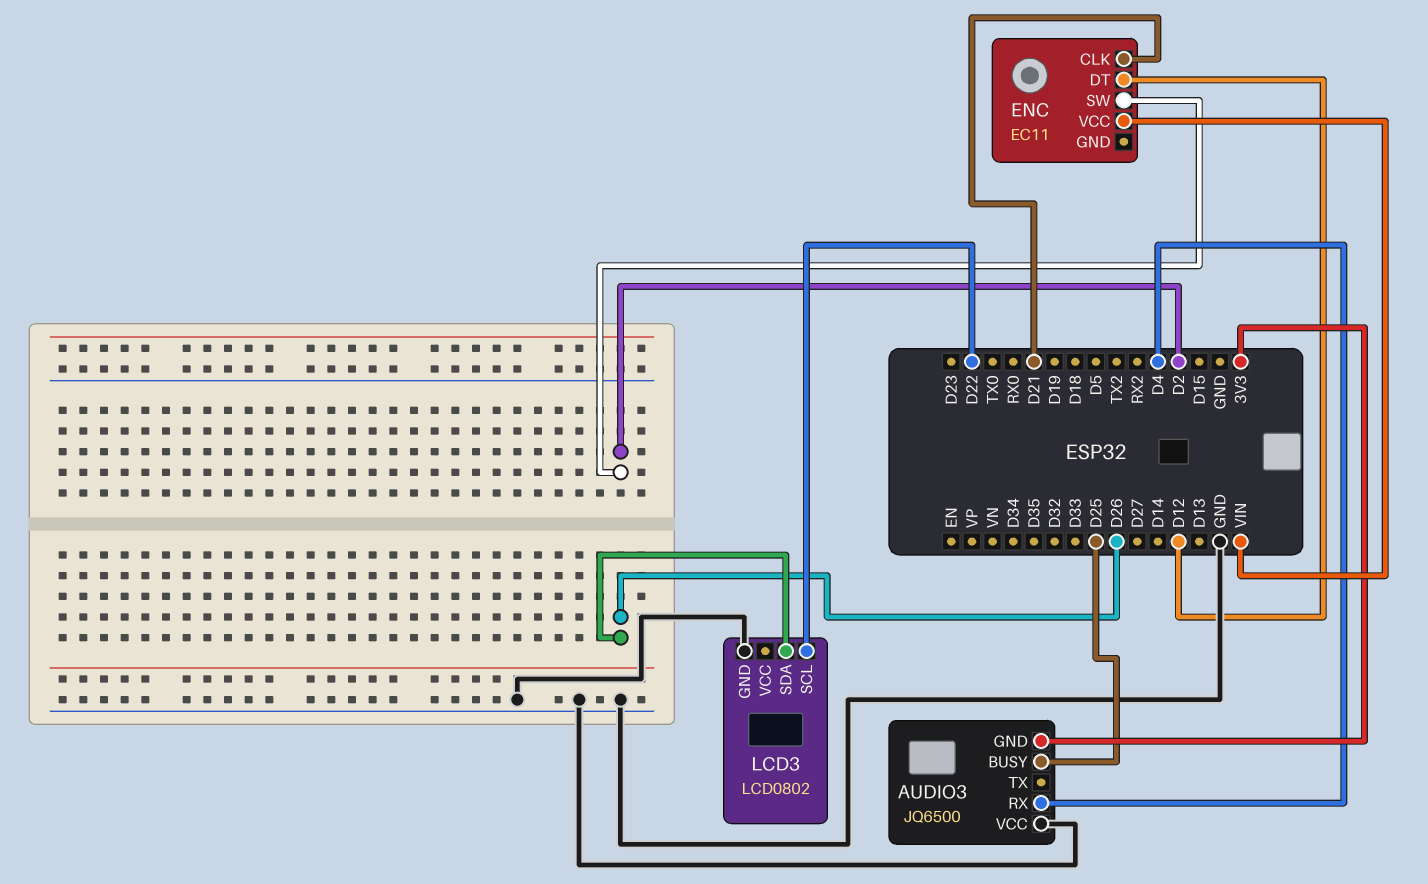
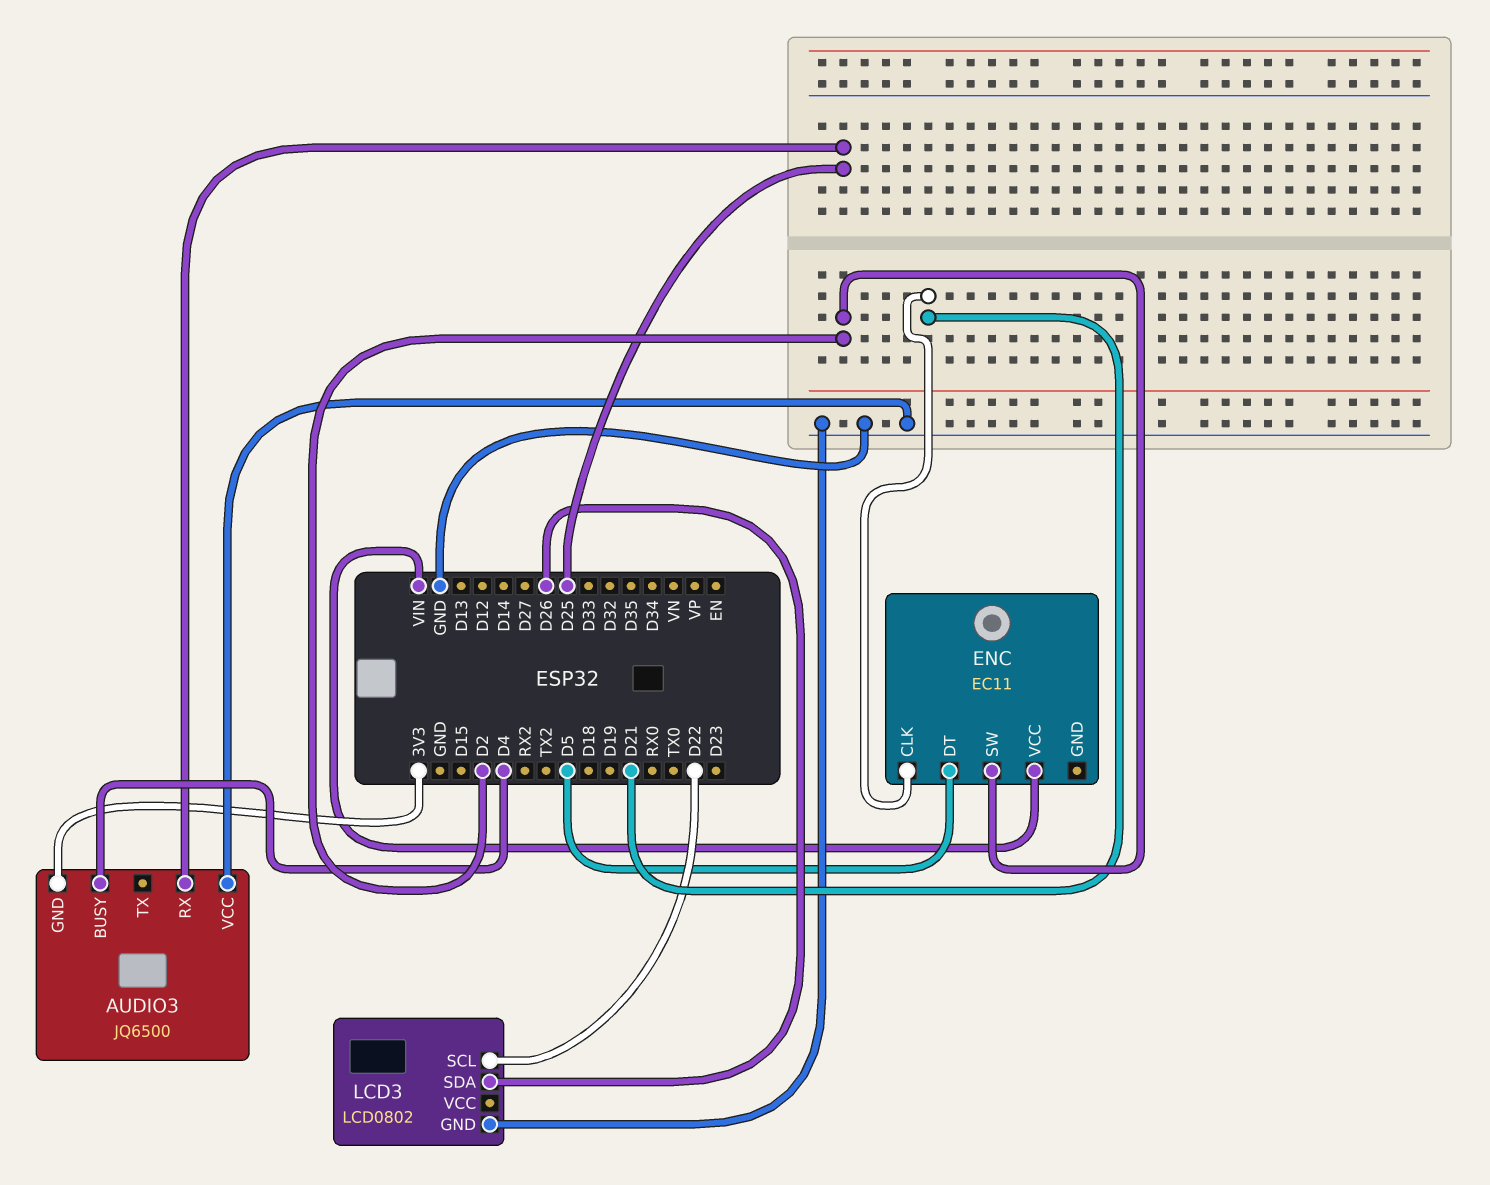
AUDIO3 pin BUSY: D25 -> D4
AUDIO3 pin RX: D4 -> D25
ENC pin DT: D12 -> D5

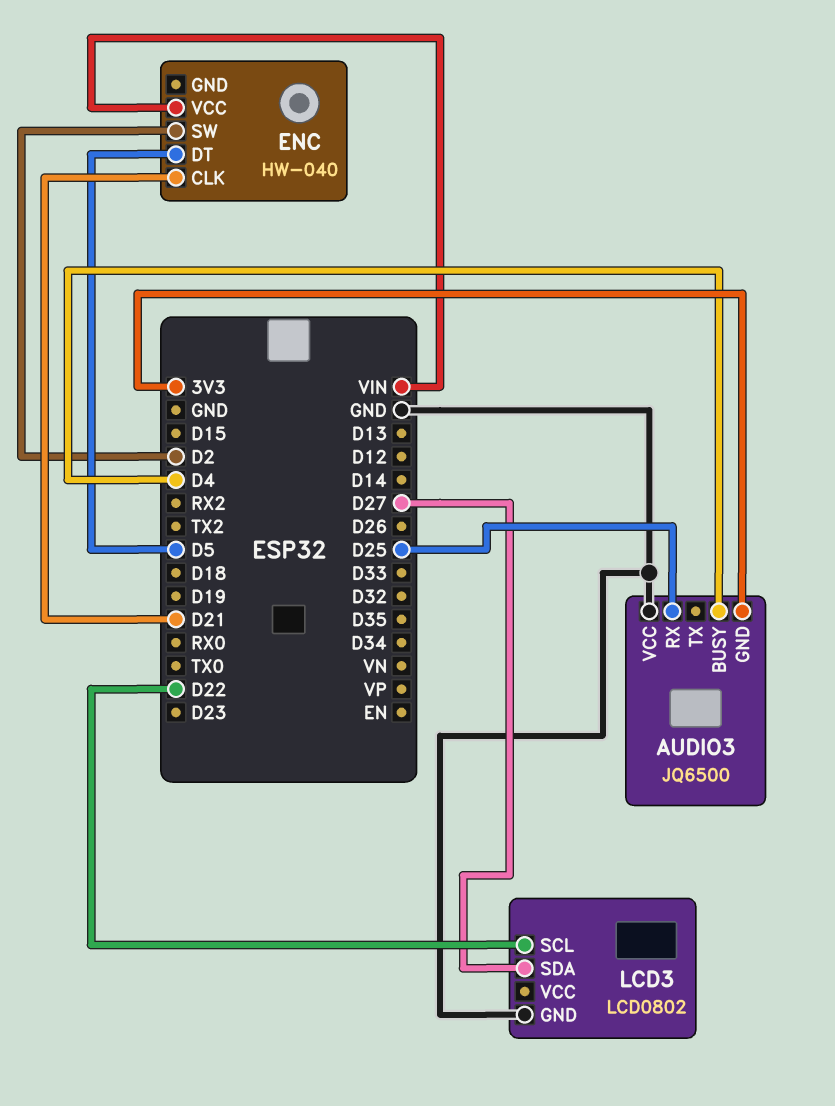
ENC: EC11 -> HW-040
LCD3 pin SDA: D26 -> D27

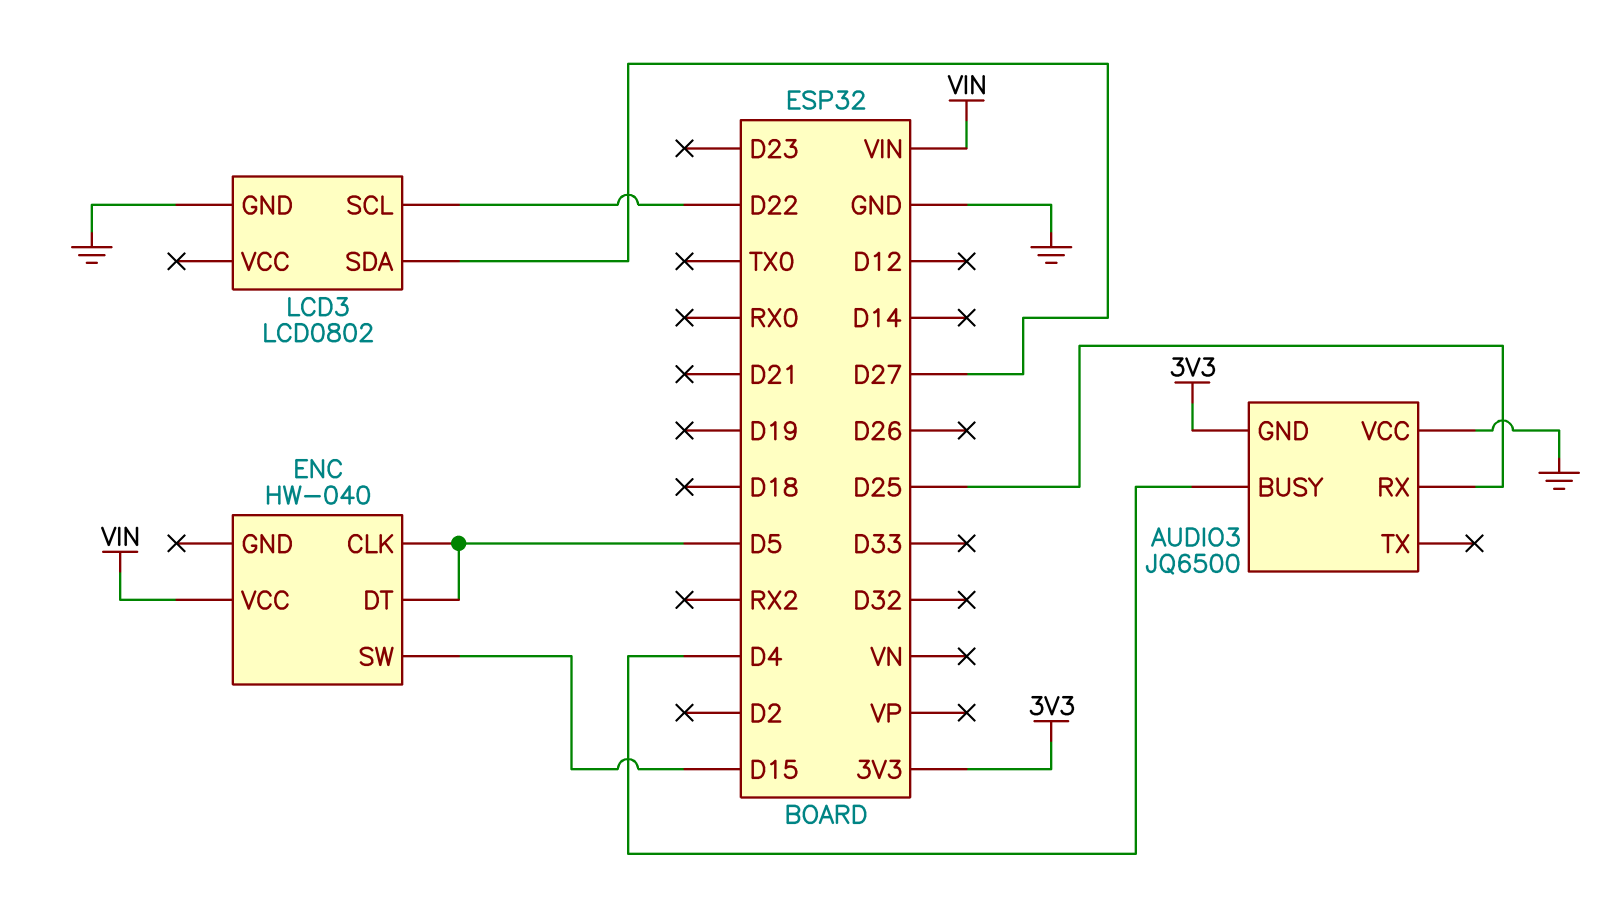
ENC pin CLK: D21 -> D5
ENC pin SW: D2 -> D15

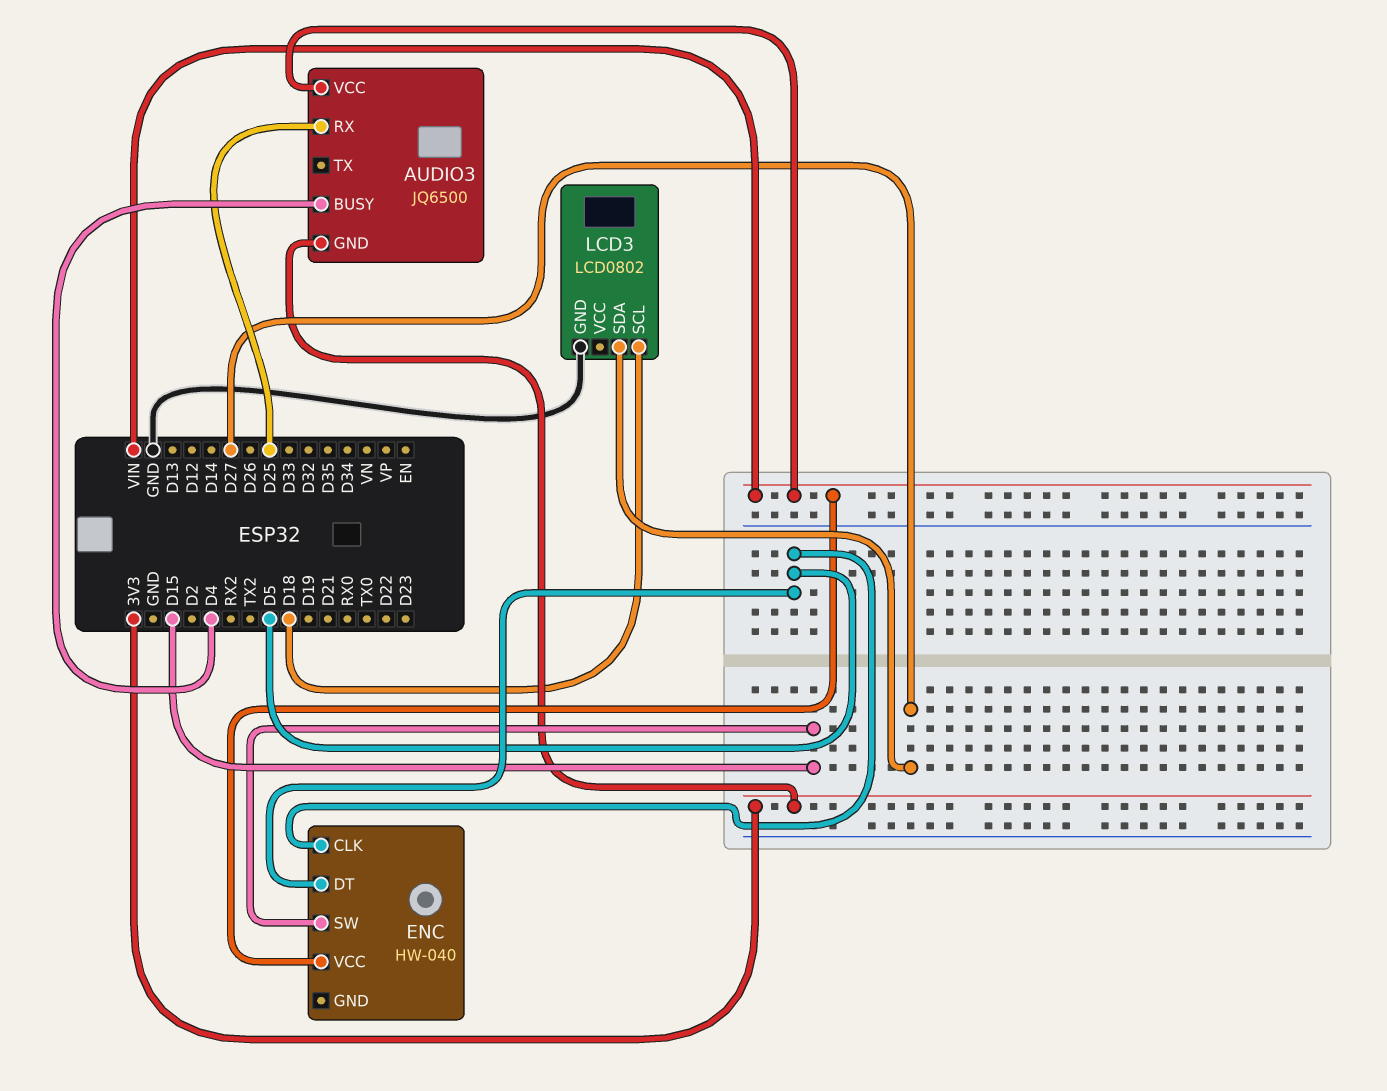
AUDIO3 pin VCC: GND -> VIN
LCD3 pin SCL: D22 -> D18

